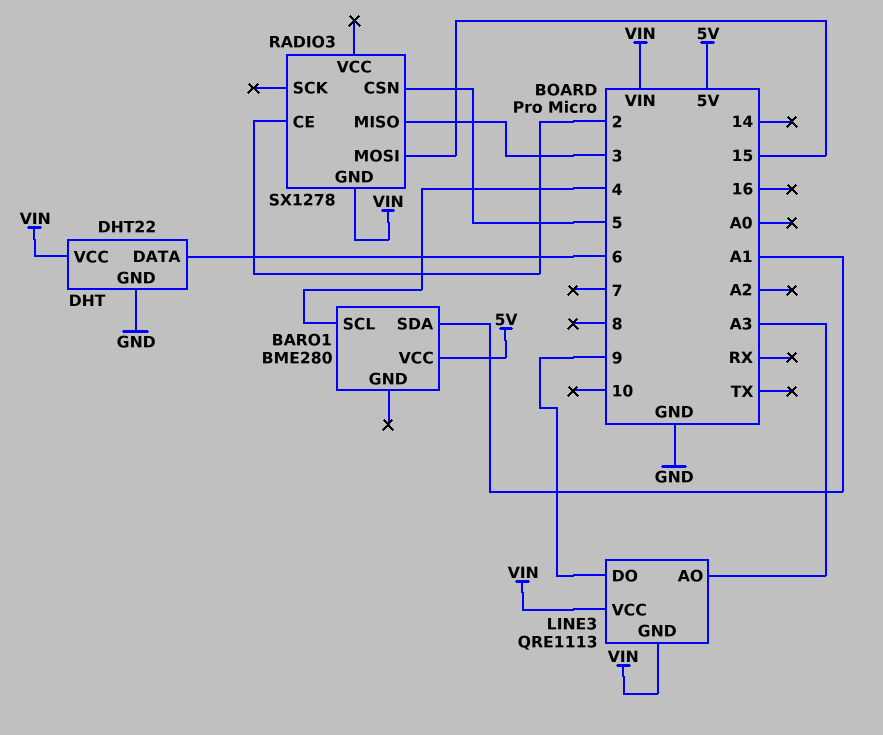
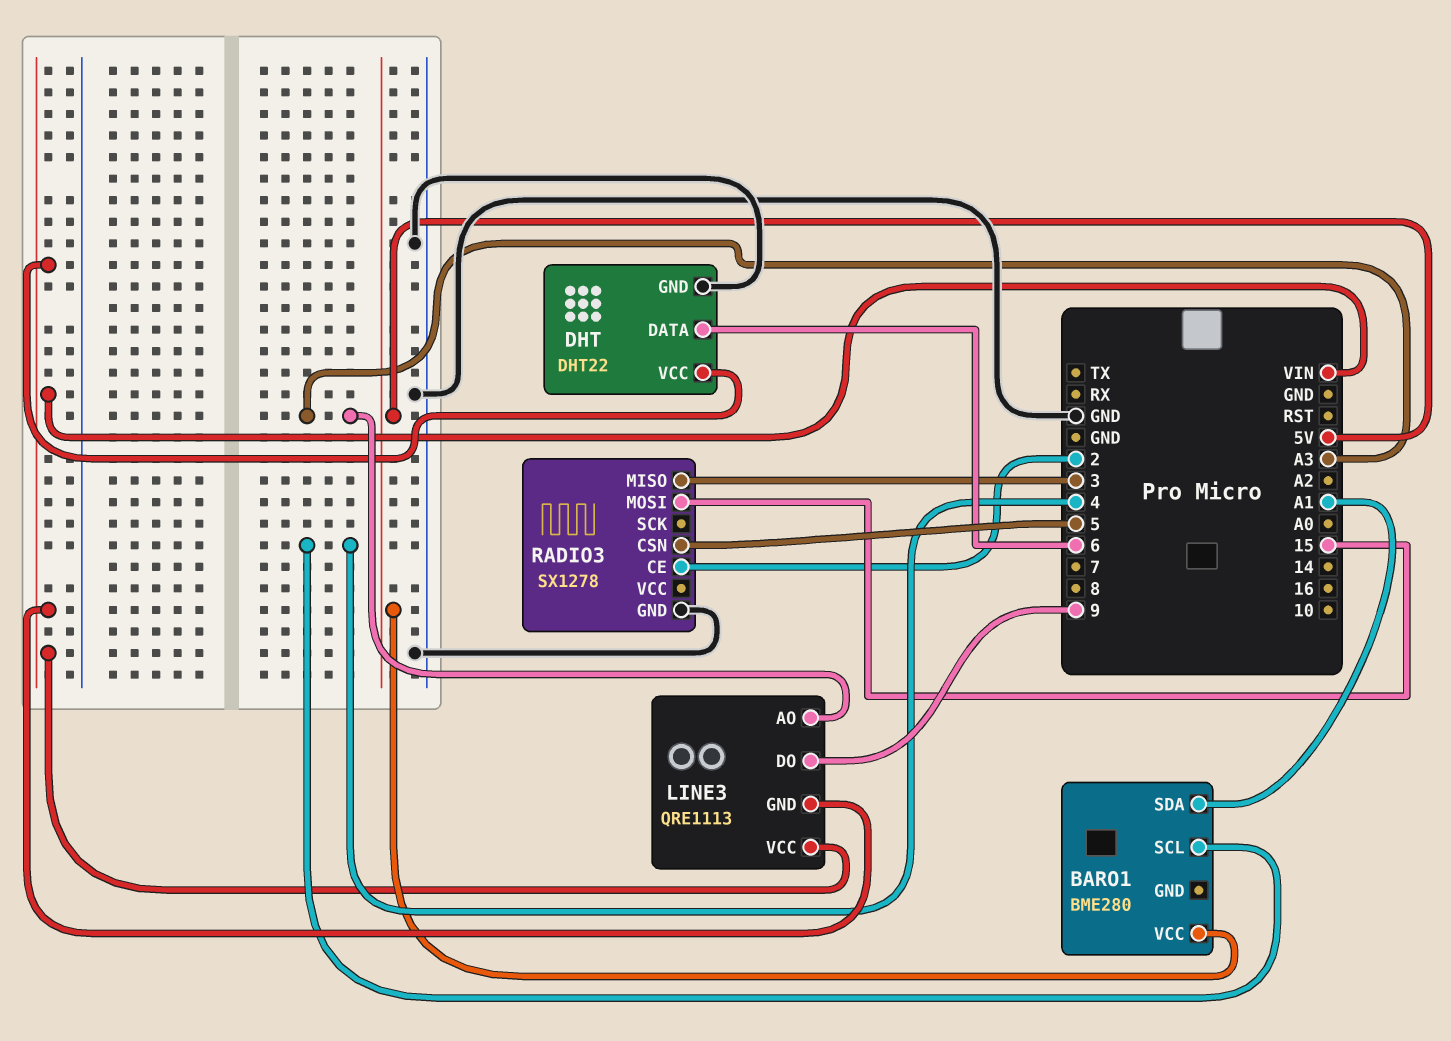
RADIO3 pin GND: VIN -> GND

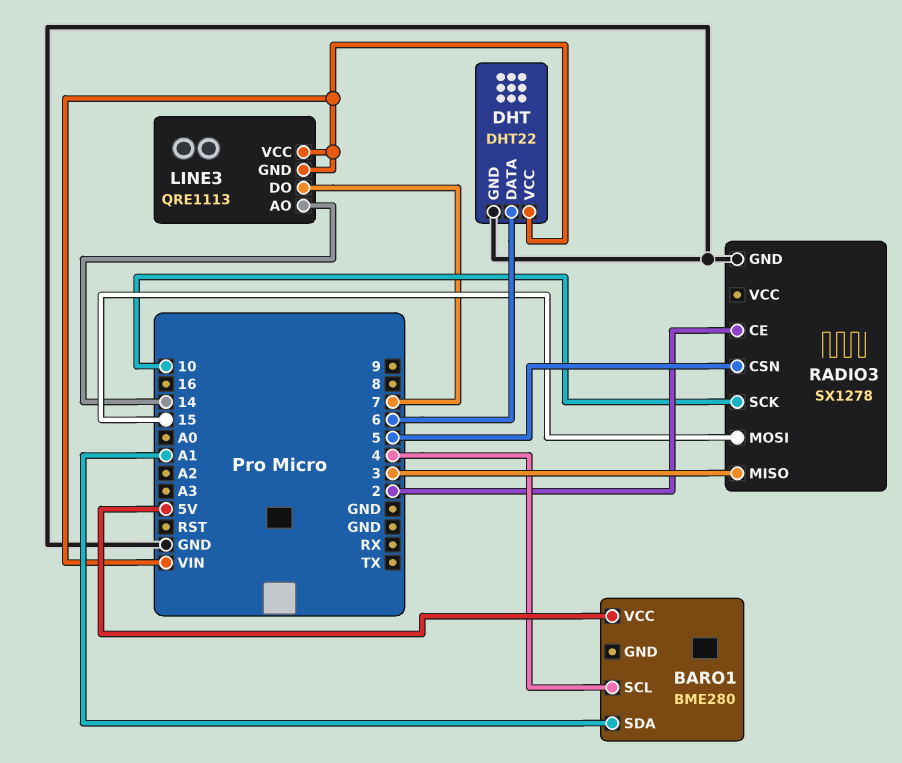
LINE3 pin AO: A3 -> 14
LINE3 pin DO: 9 -> 7
RADIO3 pin SCK: none -> 10

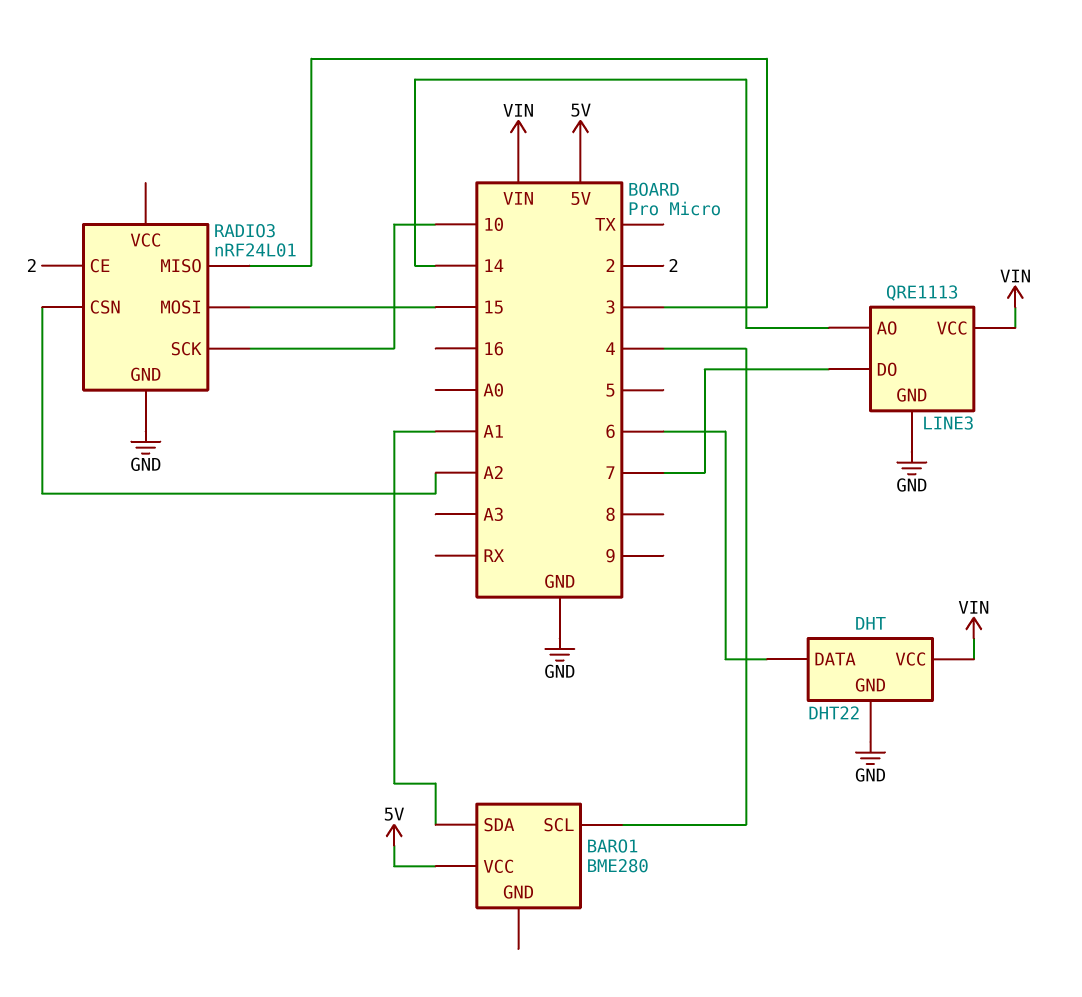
LINE3 pin GND: VIN -> GND
RADIO3: SX1278 -> nRF24L01
RADIO3 pin CSN: 5 -> A2

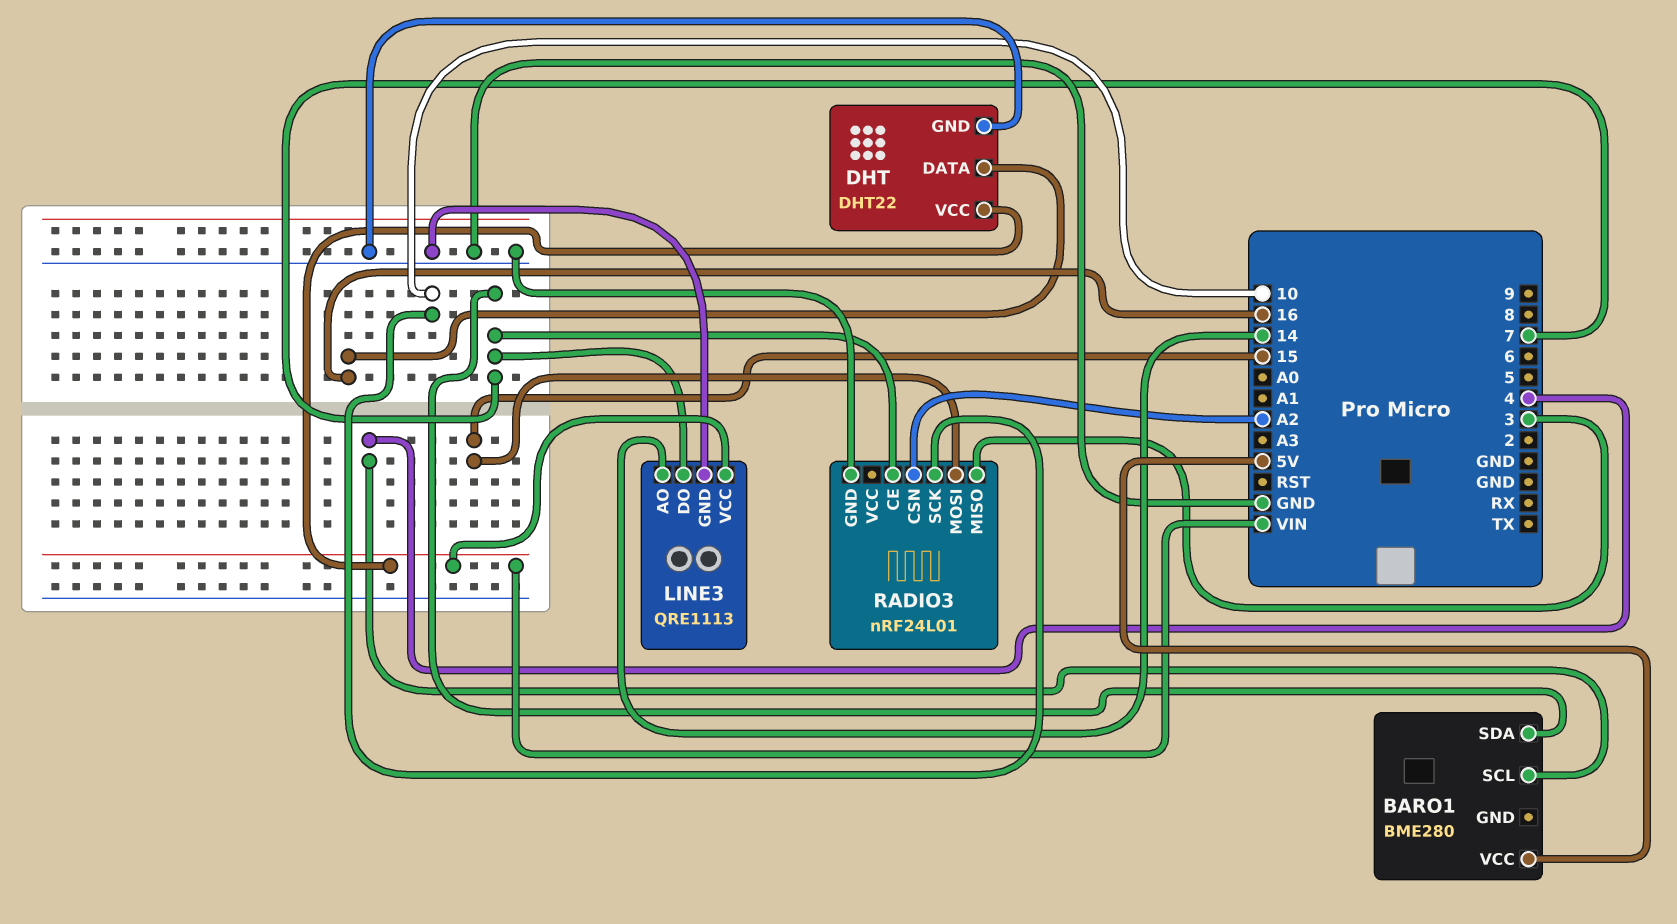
BARO1 pin SDA: A1 -> 7
DHT pin DATA: 6 -> 16
RADIO3 pin CE: 2 -> 7

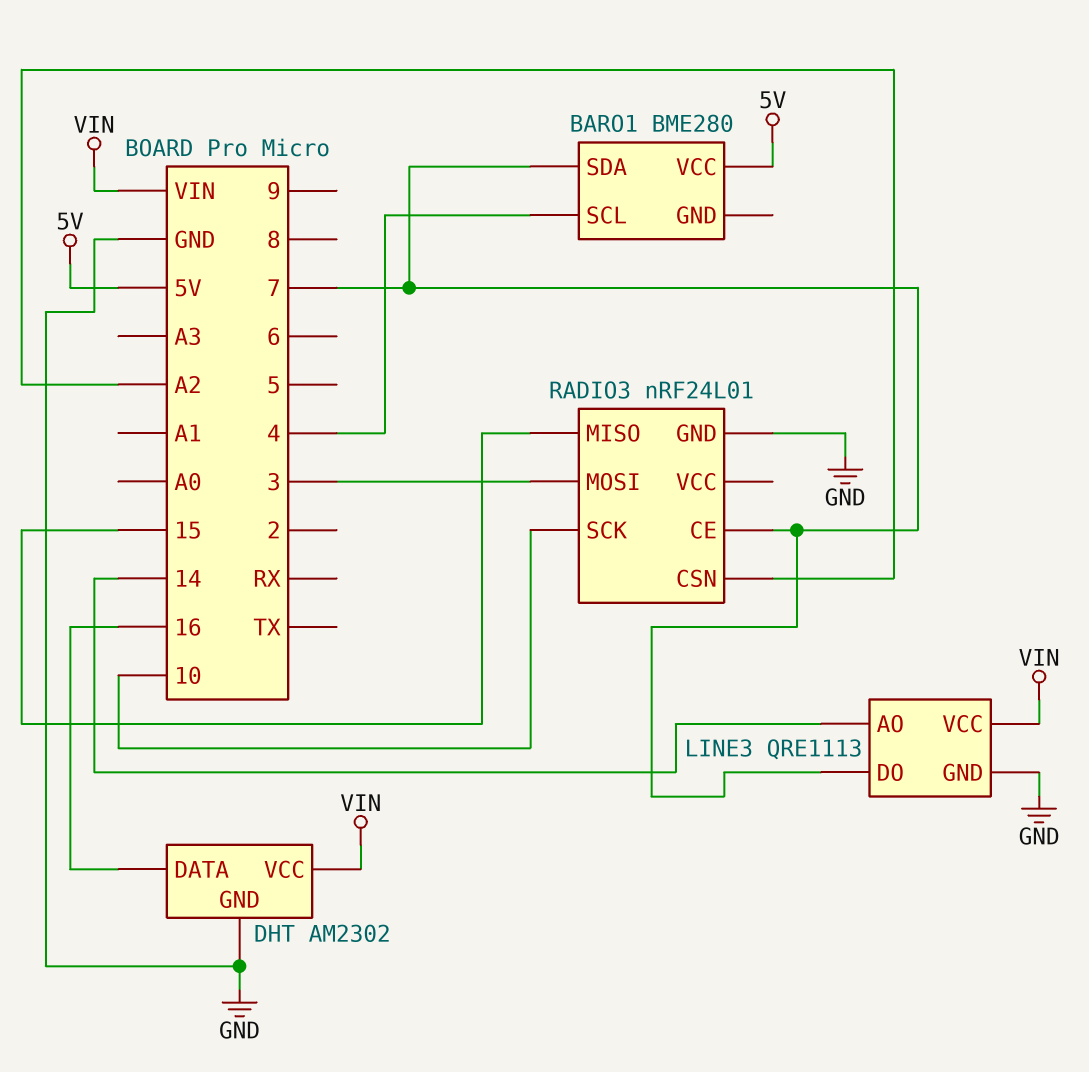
DHT: DHT22 -> AM2302
RADIO3 pin MISO: 3 -> 15
RADIO3 pin MOSI: 15 -> 3

